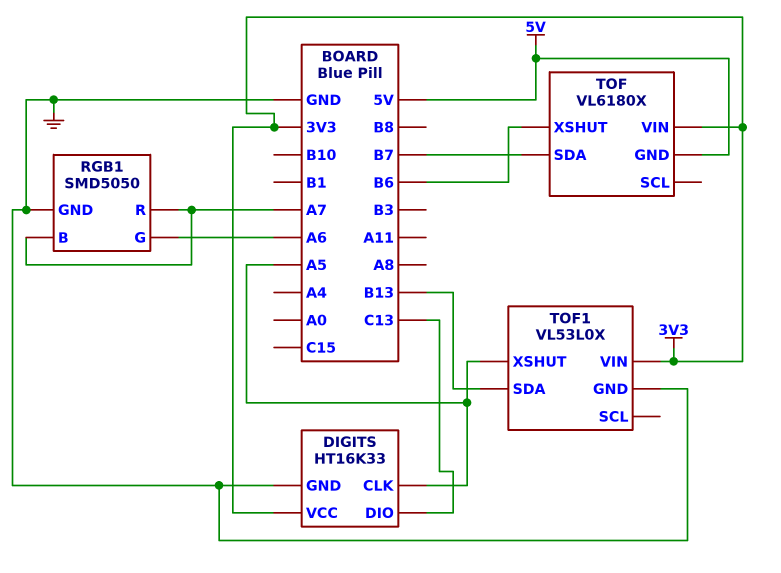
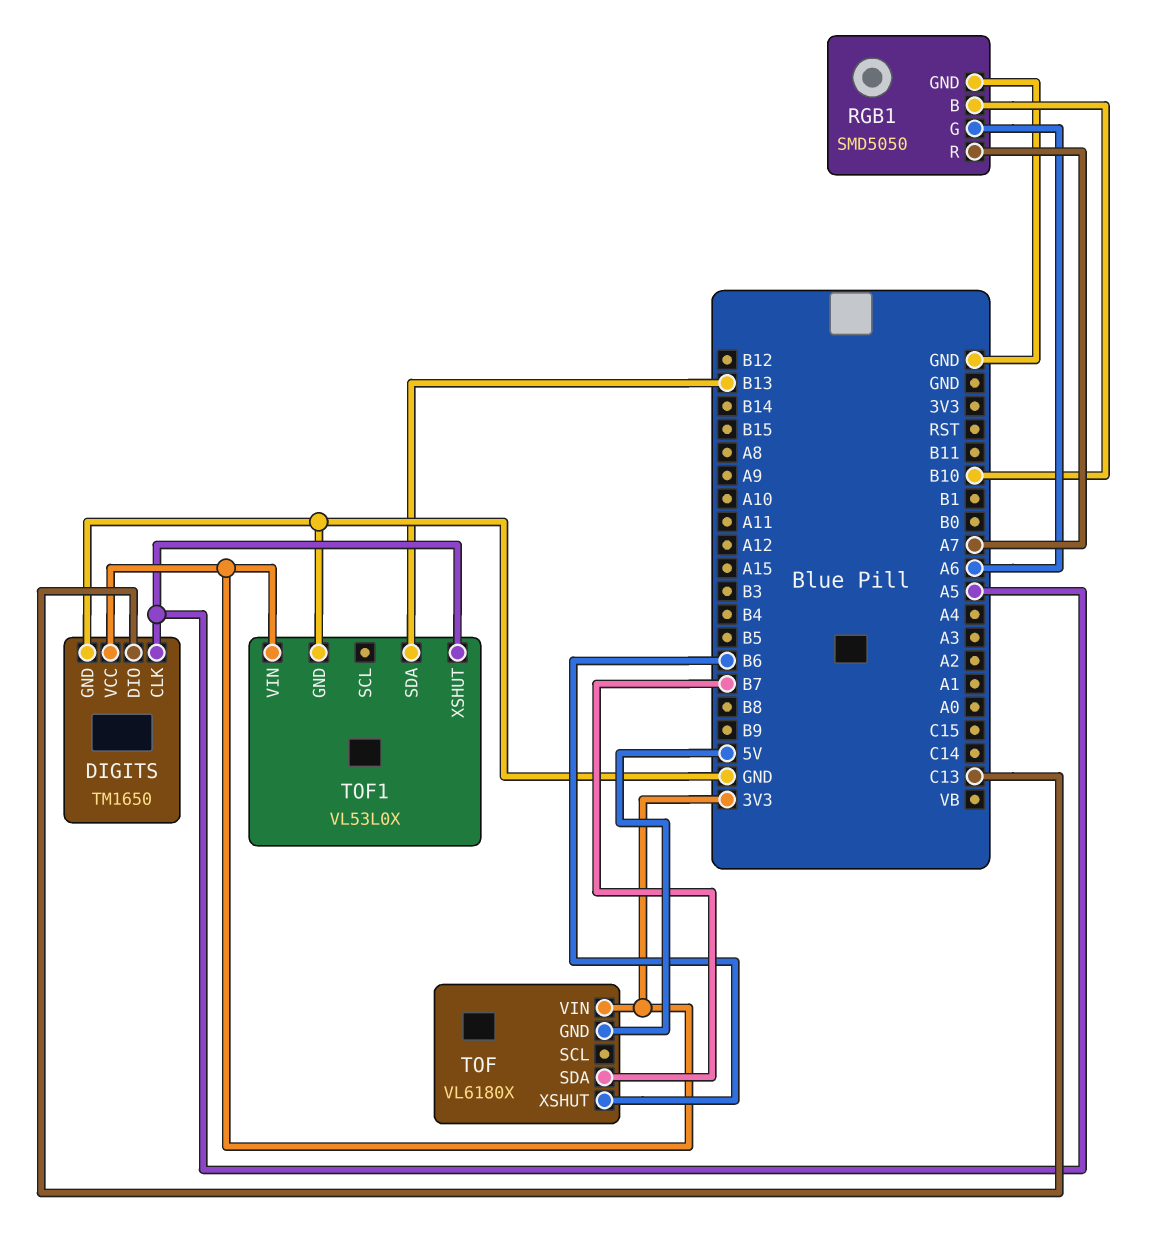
DIGITS: HT16K33 -> TM1650
RGB1 pin B: A7 -> B10

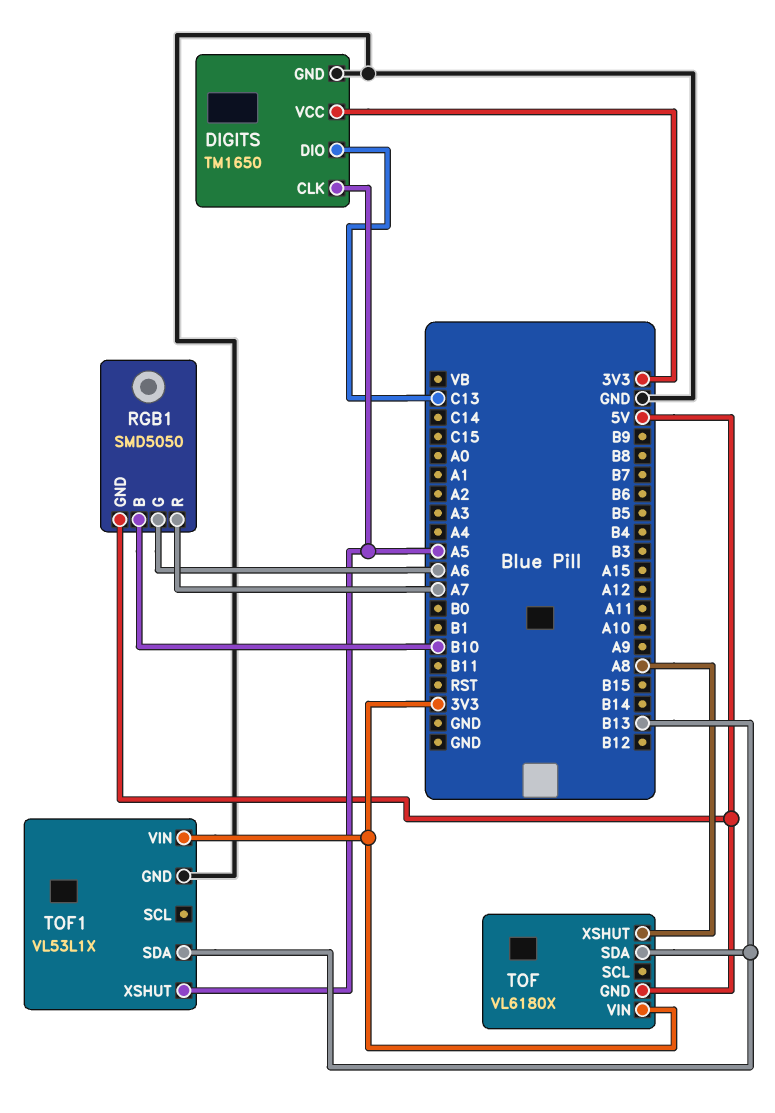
RGB1 pin GND: GND -> 5V
TOF pin SDA: B7 -> B13
TOF pin XSHUT: B6 -> A8
TOF1: VL53L0X -> VL53L1X

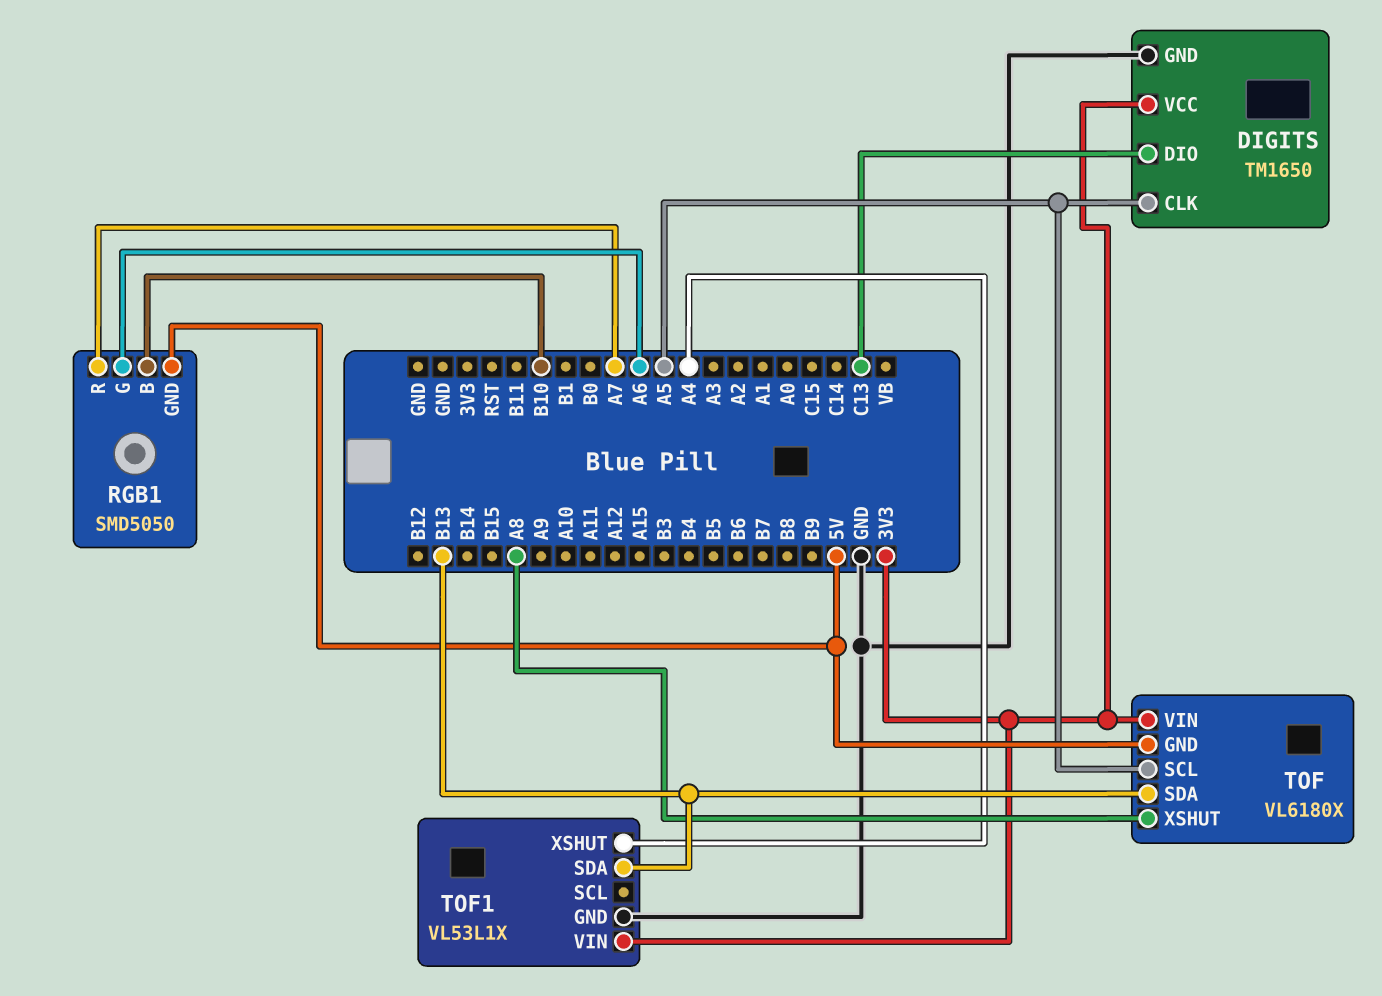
TOF pin SCL: none -> A5
TOF1 pin XSHUT: A5 -> A4

